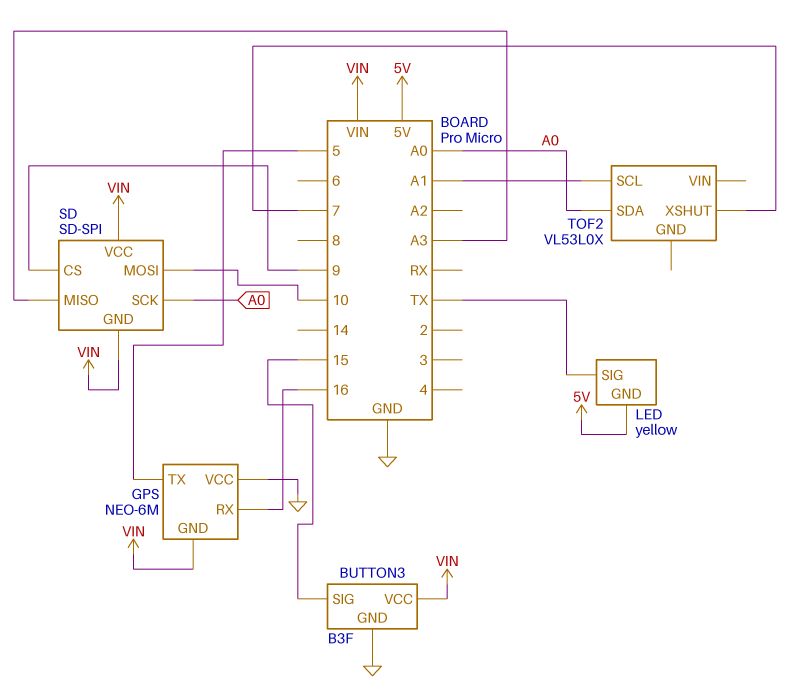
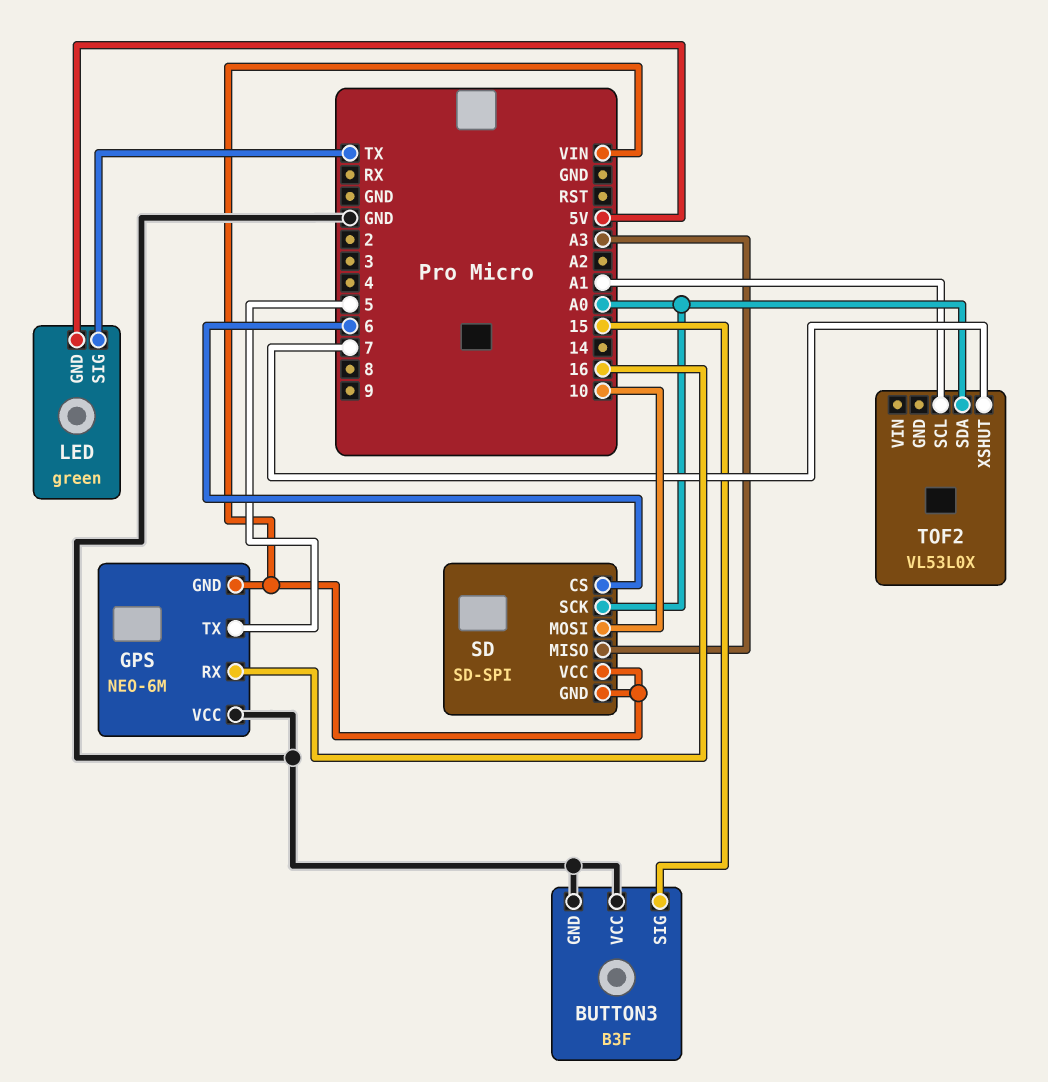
BUTTON3 pin VCC: VIN -> GND
LED: yellow -> green
SD pin CS: 9 -> 6

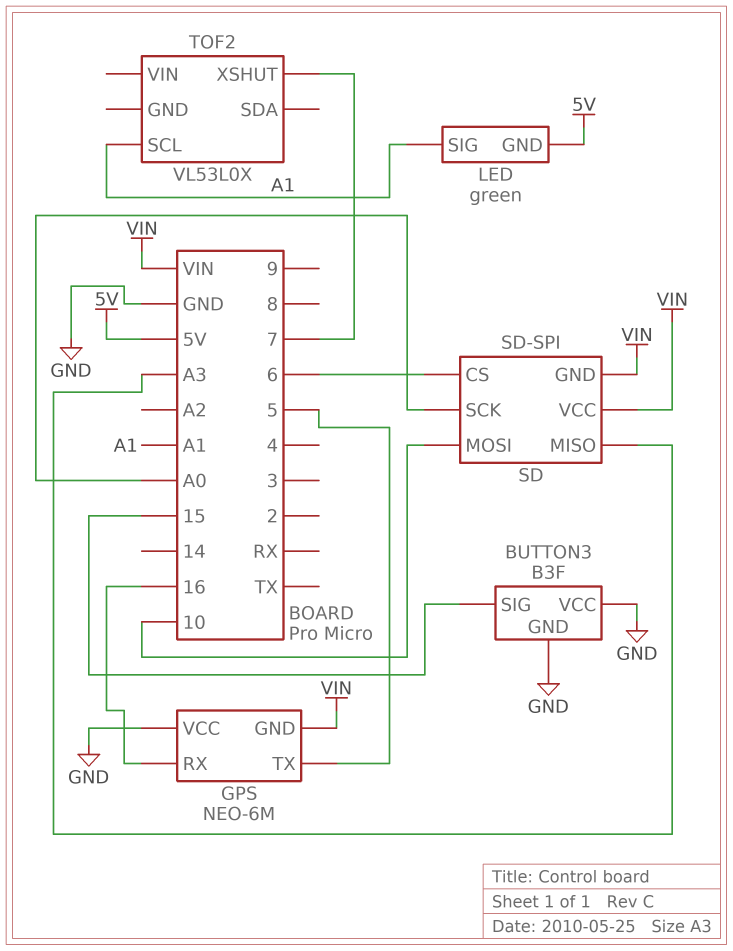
LED pin SIG: TX -> A1
TOF2 pin SDA: A0 -> none

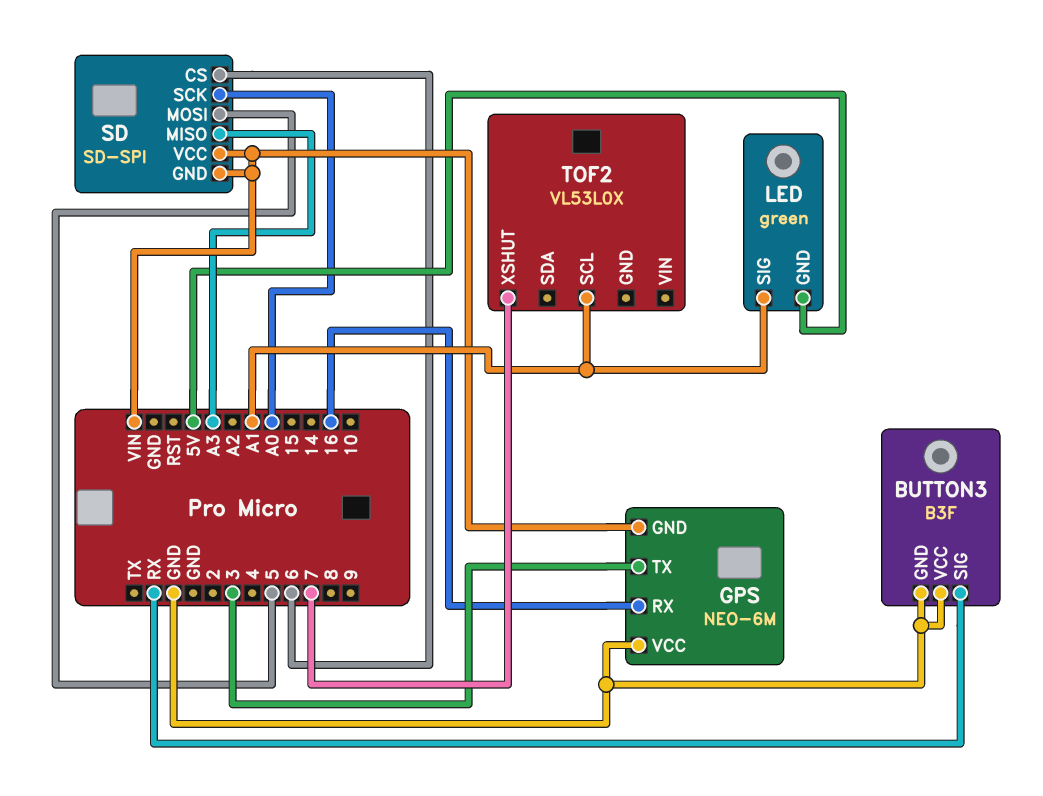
BUTTON3 pin SIG: 15 -> RX
GPS pin TX: 5 -> 3
SD pin MOSI: 10 -> 5

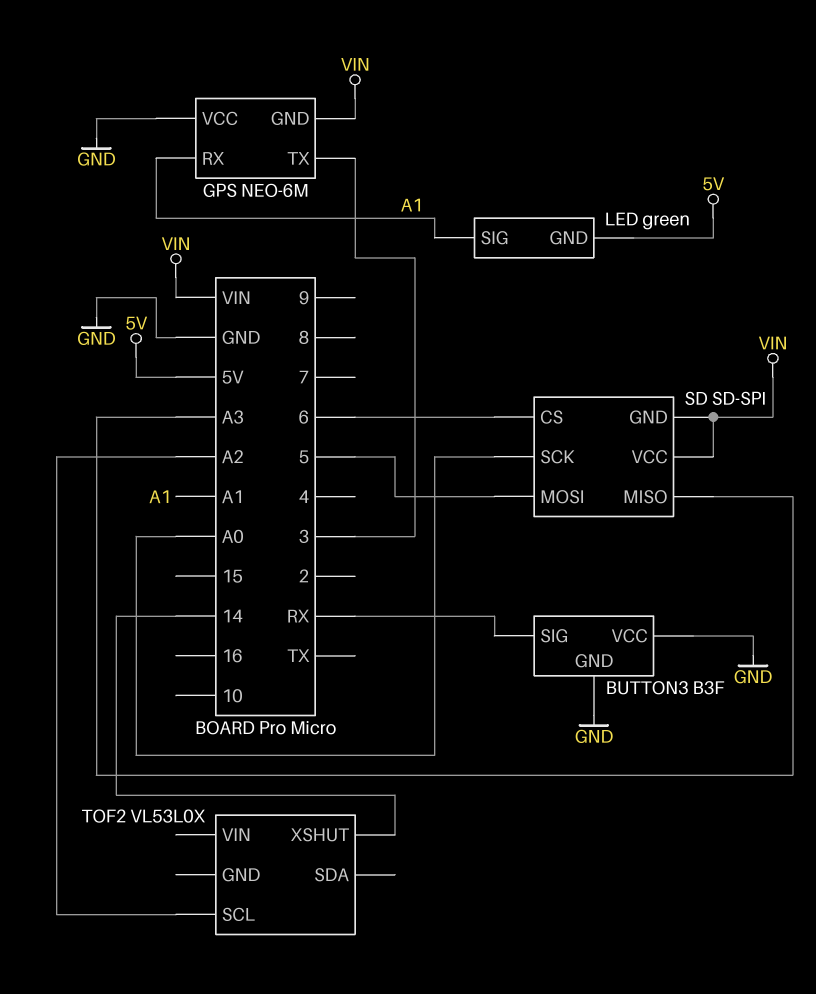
GPS pin RX: 16 -> A1
TOF2 pin SCL: A1 -> A2
TOF2 pin XSHUT: 7 -> 14

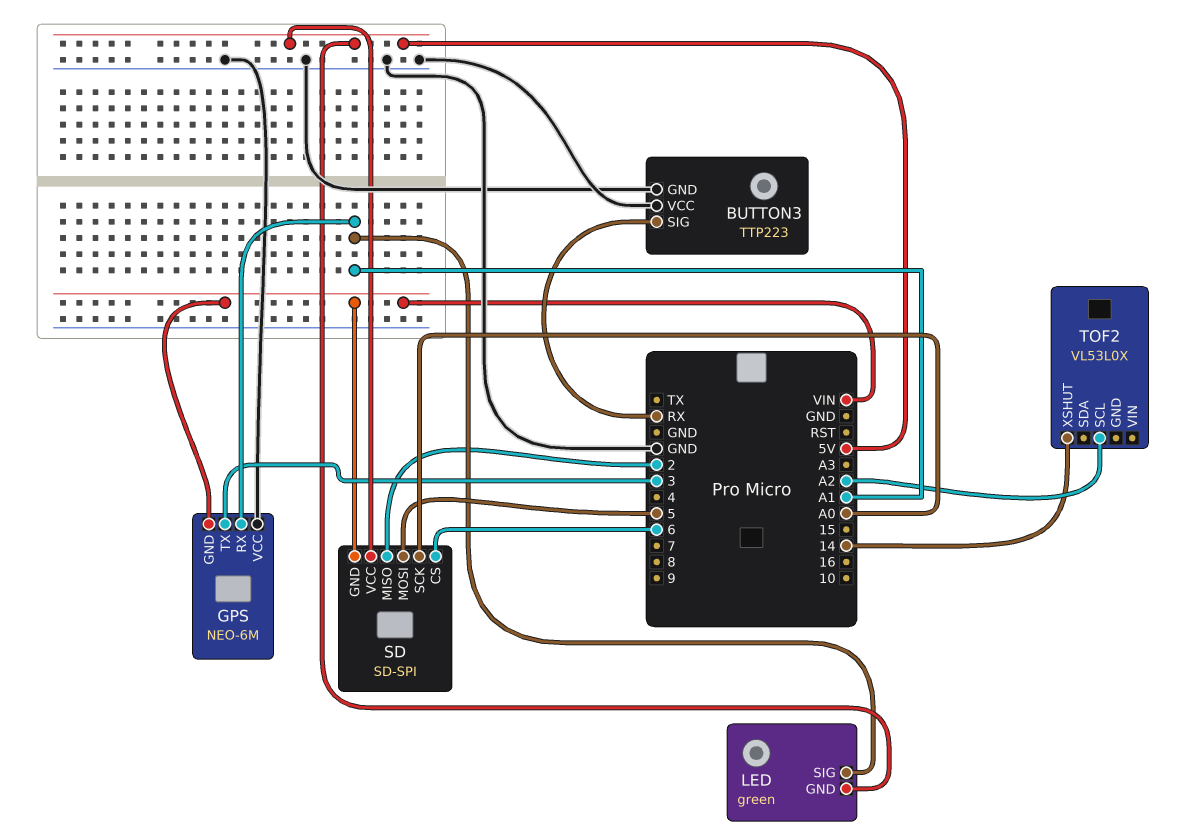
BUTTON3: B3F -> TTP223
SD pin MISO: A3 -> 2
SD pin VCC: VIN -> 5V

